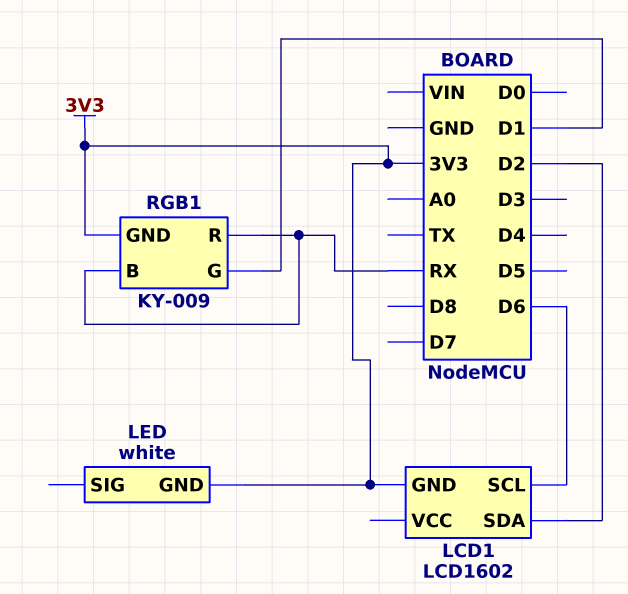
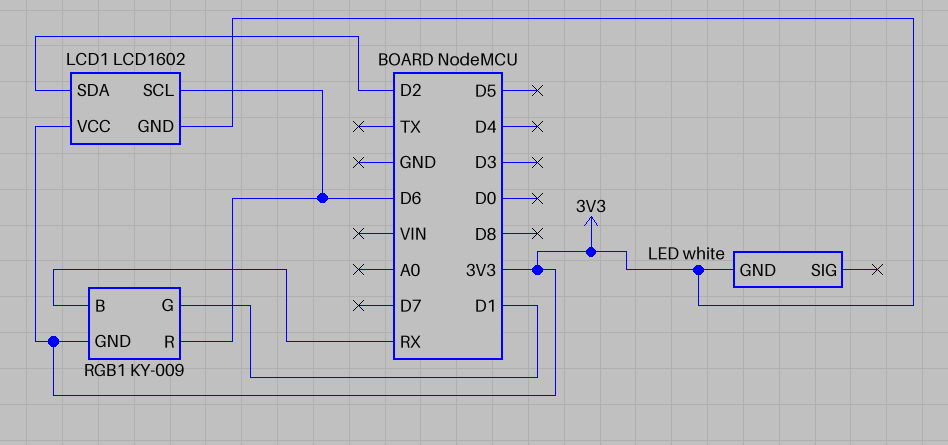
LCD1 pin VCC: none -> 3V3
RGB1 pin R: RX -> D6

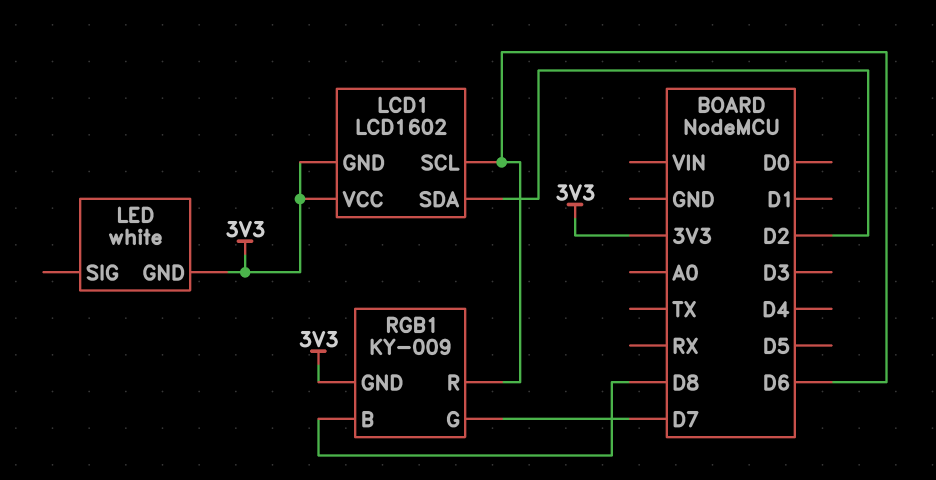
RGB1 pin B: RX -> D8
RGB1 pin G: D1 -> D7

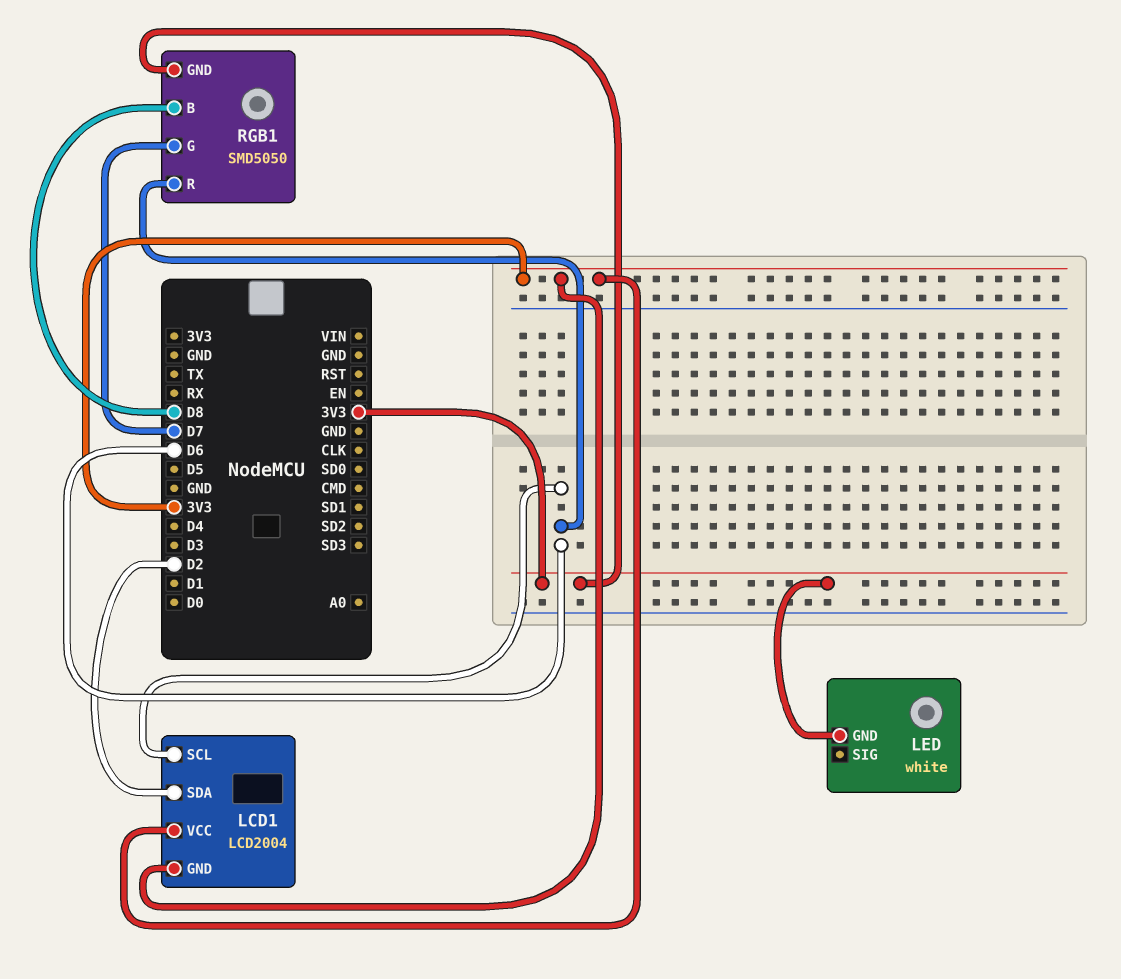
LCD1: LCD1602 -> LCD2004
RGB1: KY-009 -> SMD5050

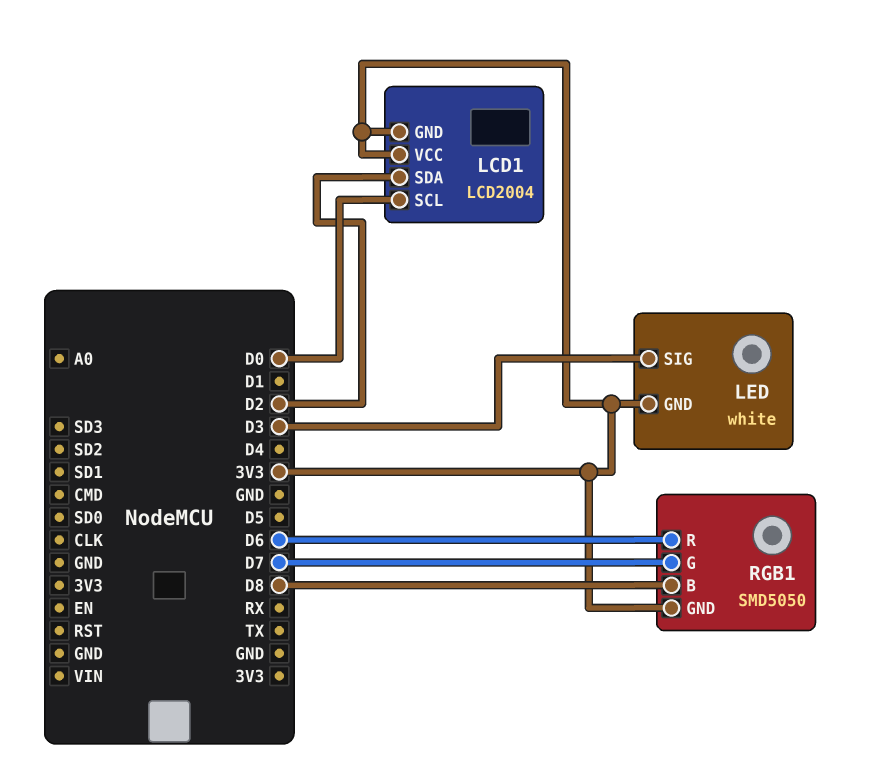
LCD1 pin SCL: D6 -> D0
LED pin SIG: none -> D3

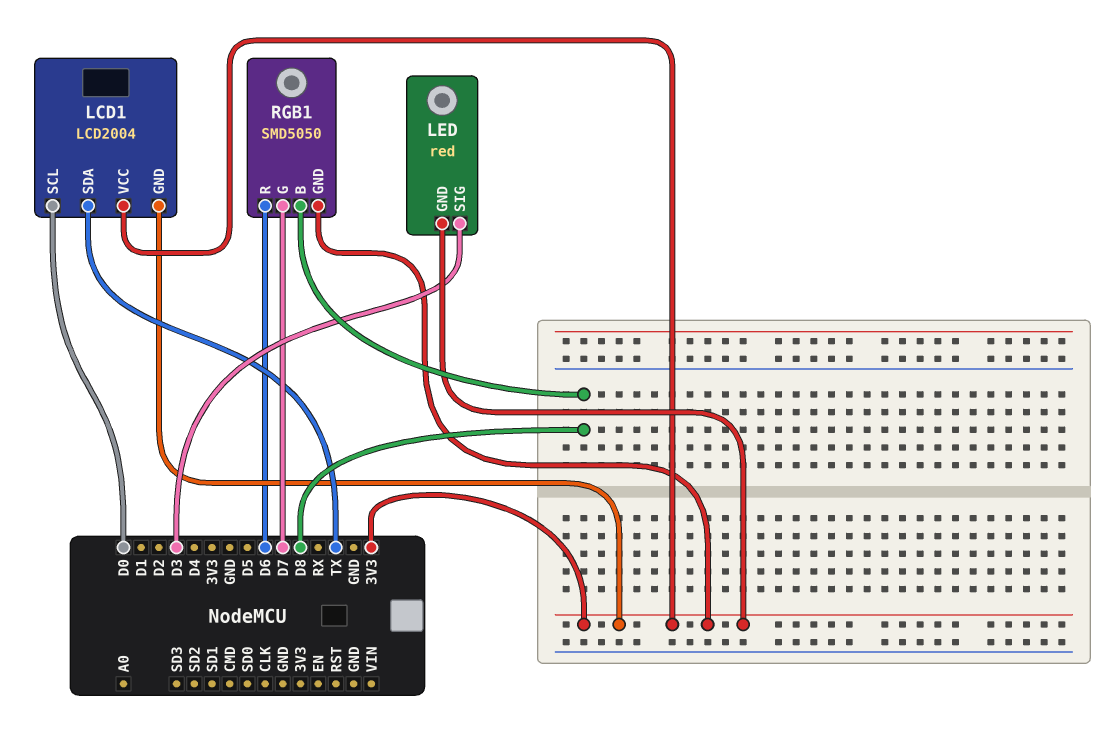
LCD1 pin SDA: D2 -> TX
LED: white -> red

